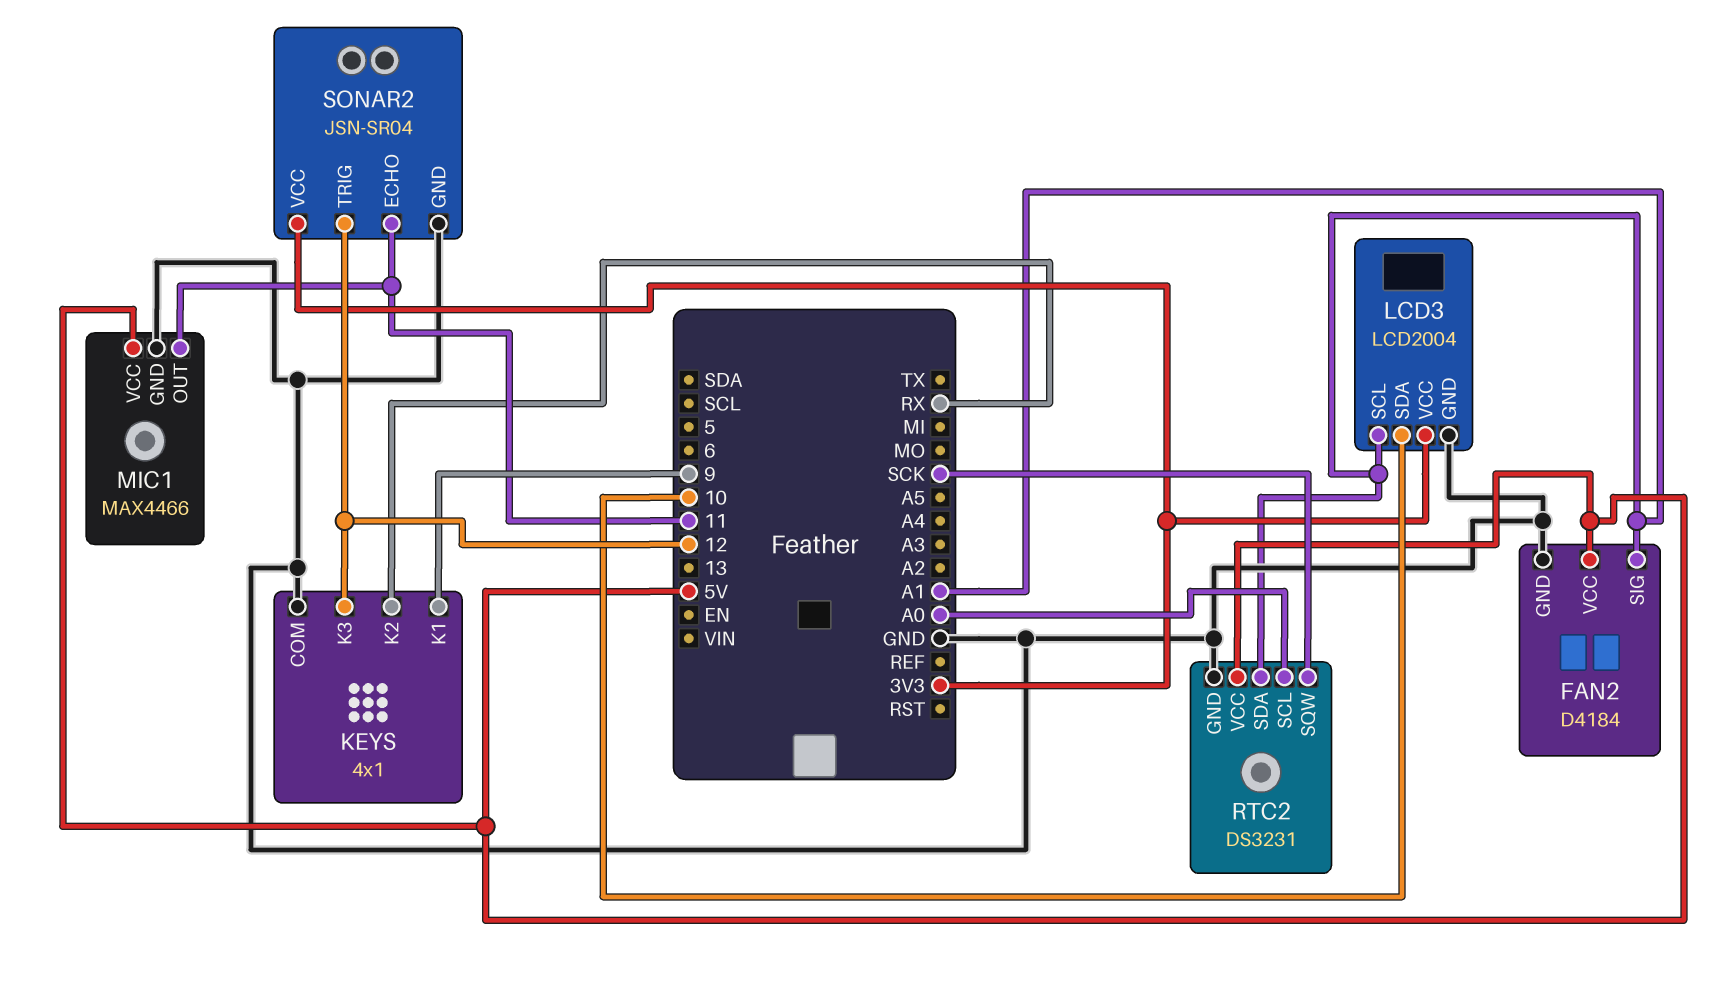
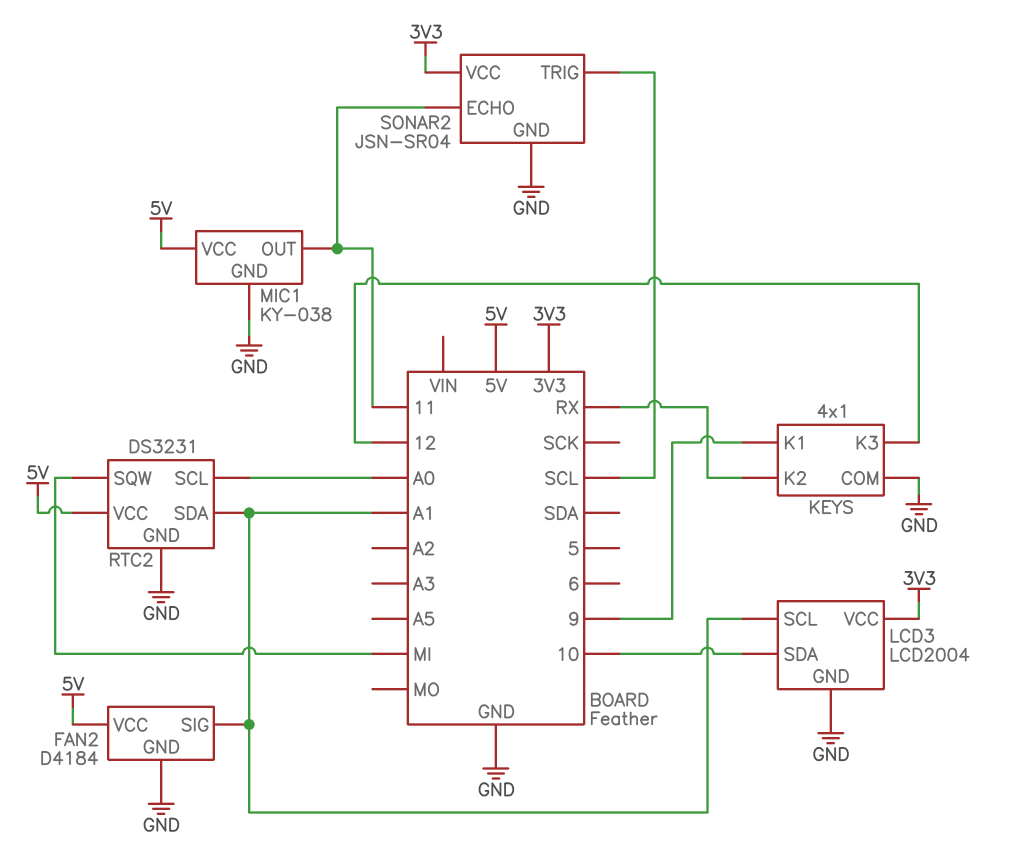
MIC1: MAX4466 -> KY-038
RTC2 pin SQW: SCK -> MI
SONAR2 pin TRIG: 12 -> SCL

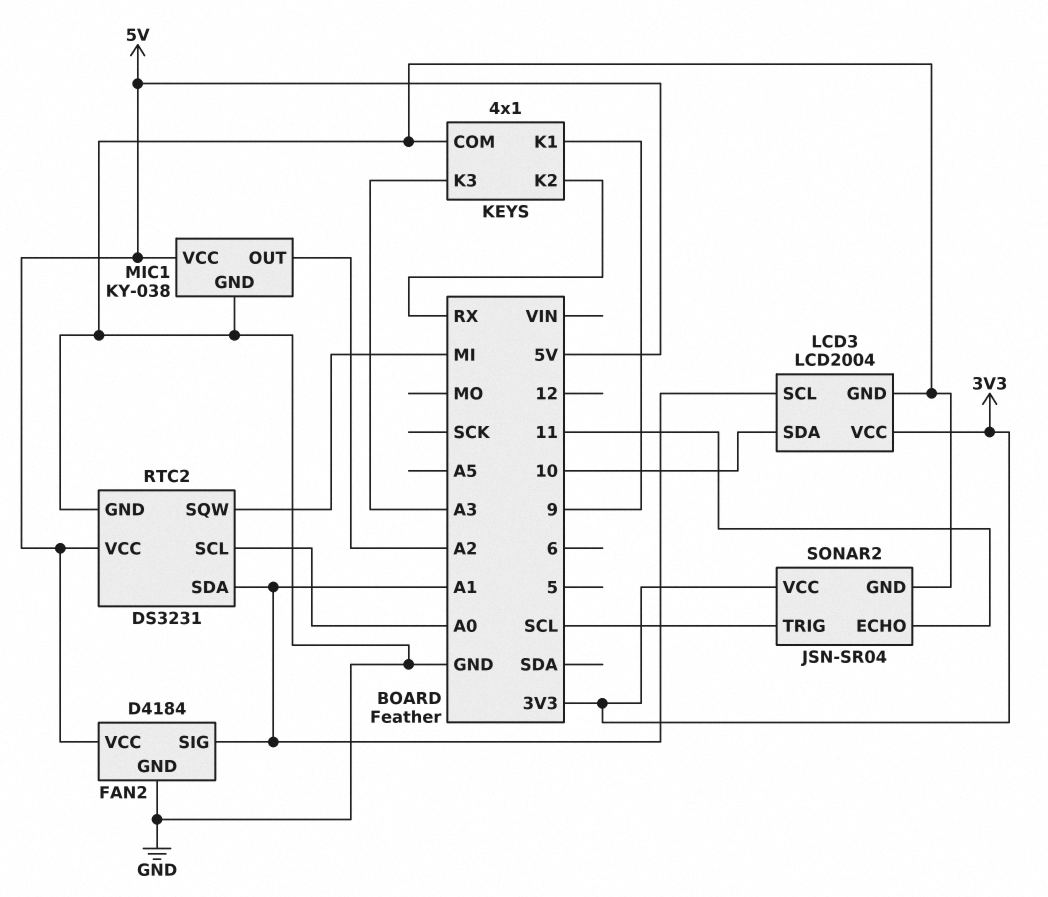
KEYS pin K3: 12 -> A3
MIC1 pin OUT: 11 -> A2

